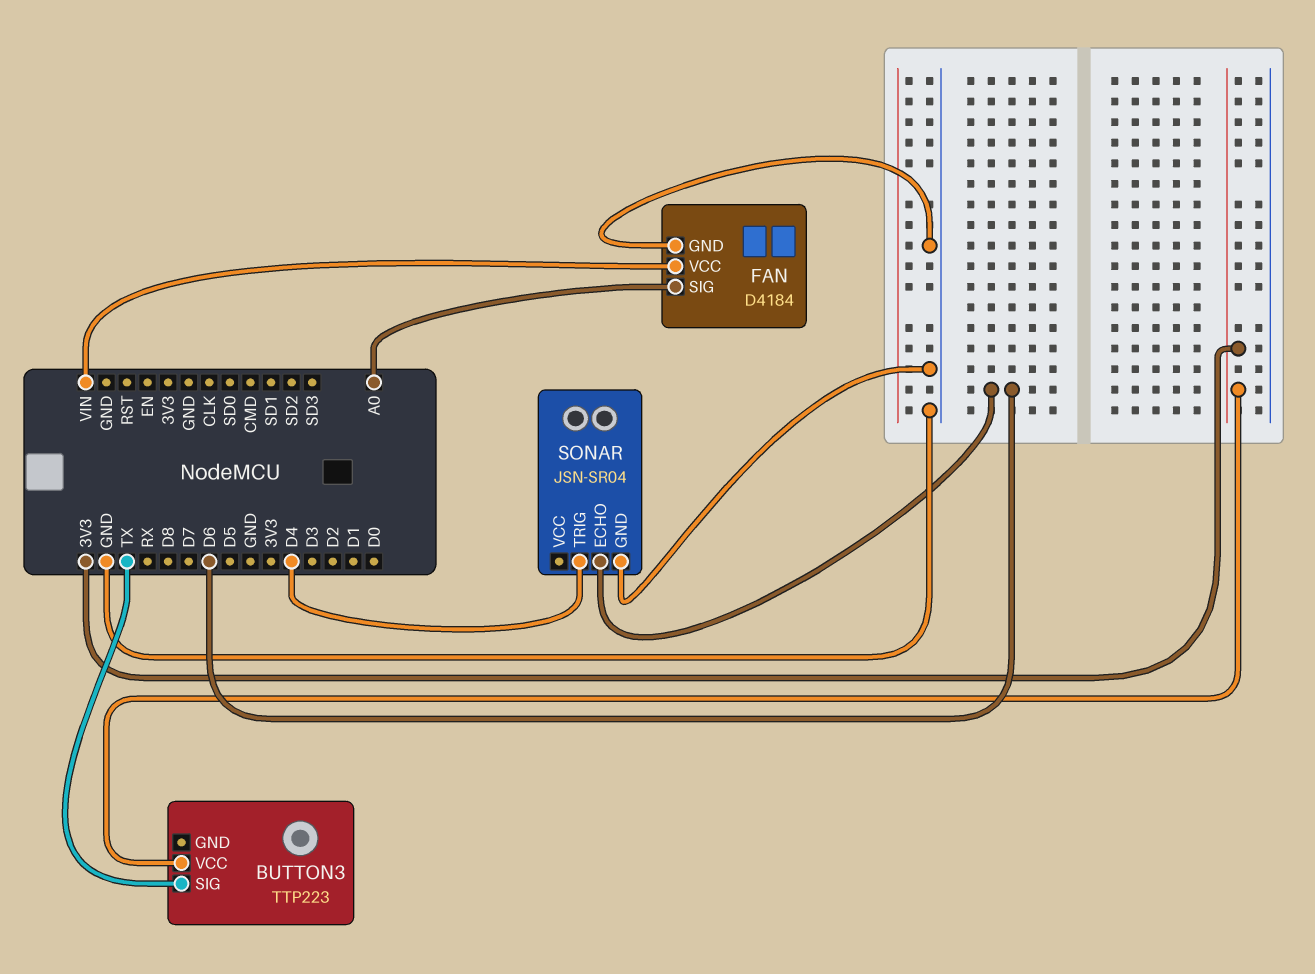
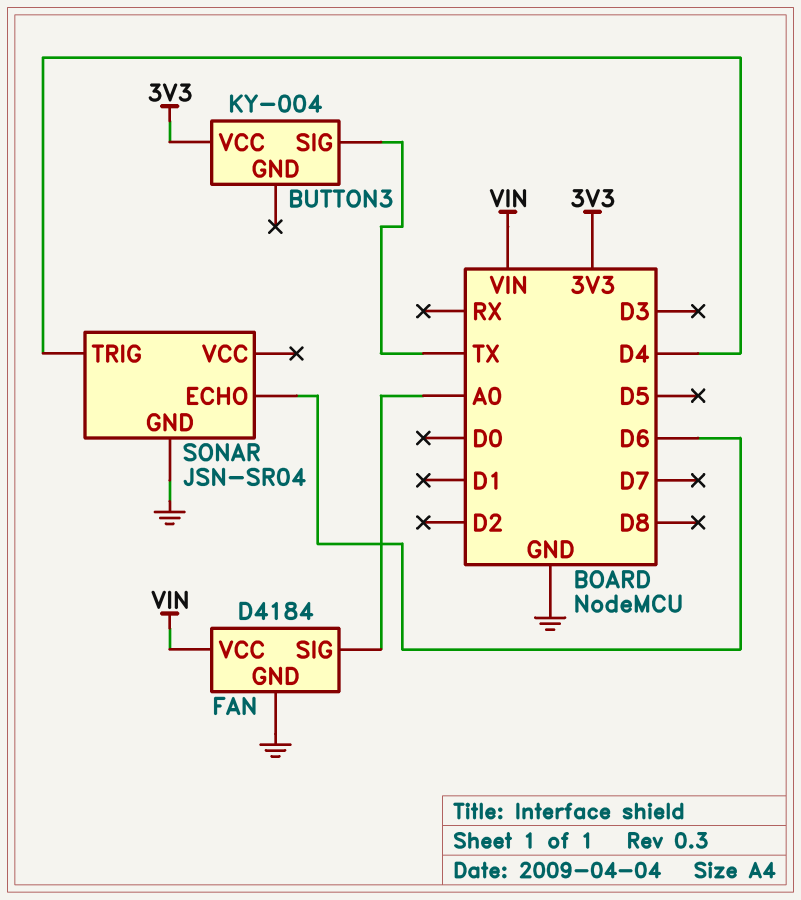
BUTTON3: TTP223 -> KY-004

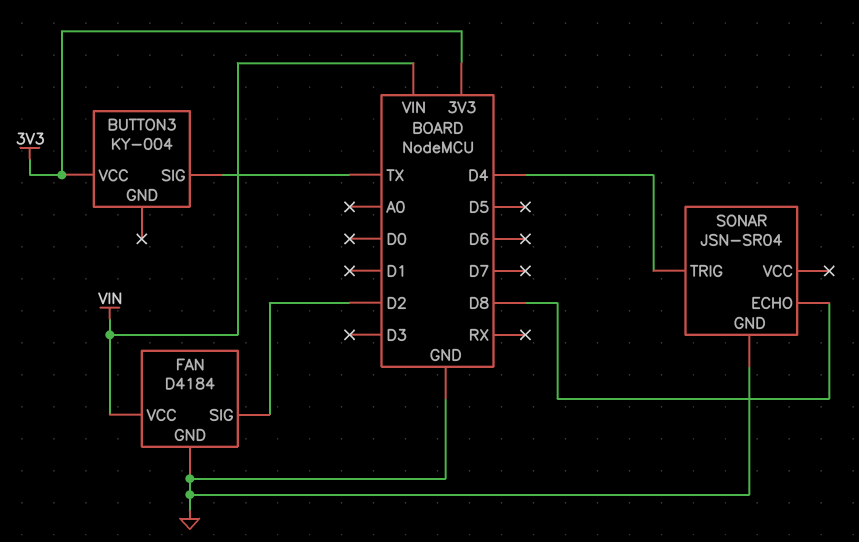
FAN pin SIG: A0 -> D2
SONAR pin ECHO: D6 -> D8

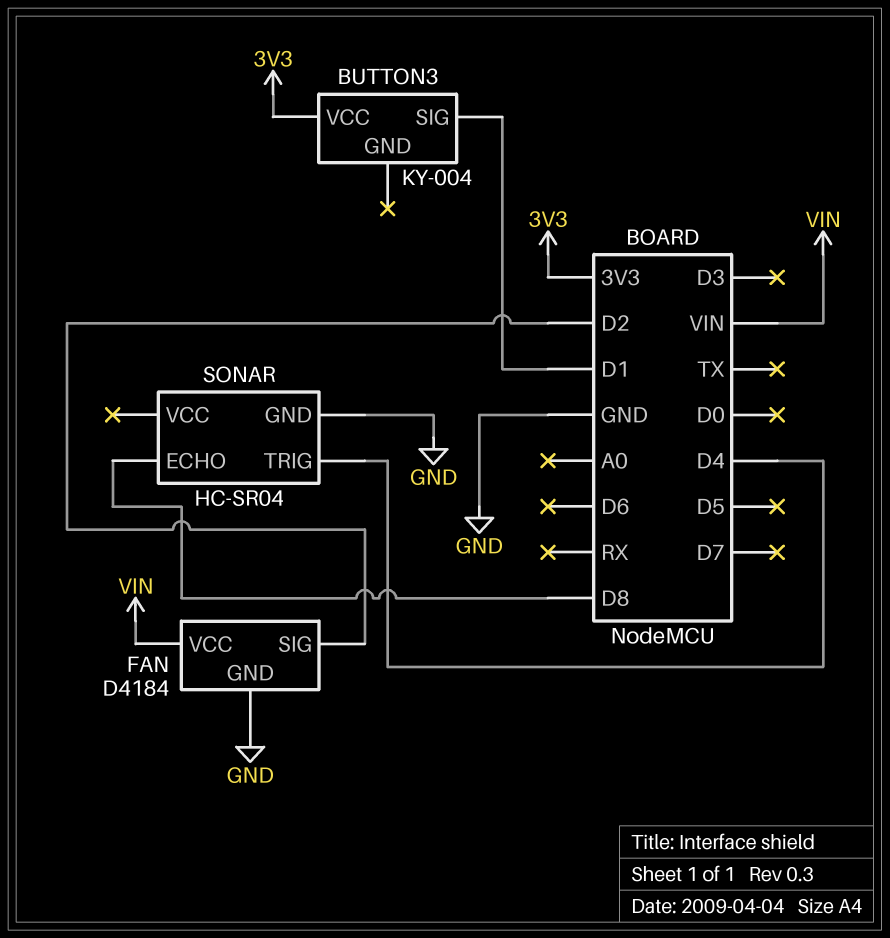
BUTTON3 pin SIG: TX -> D1
SONAR: JSN-SR04 -> HC-SR04

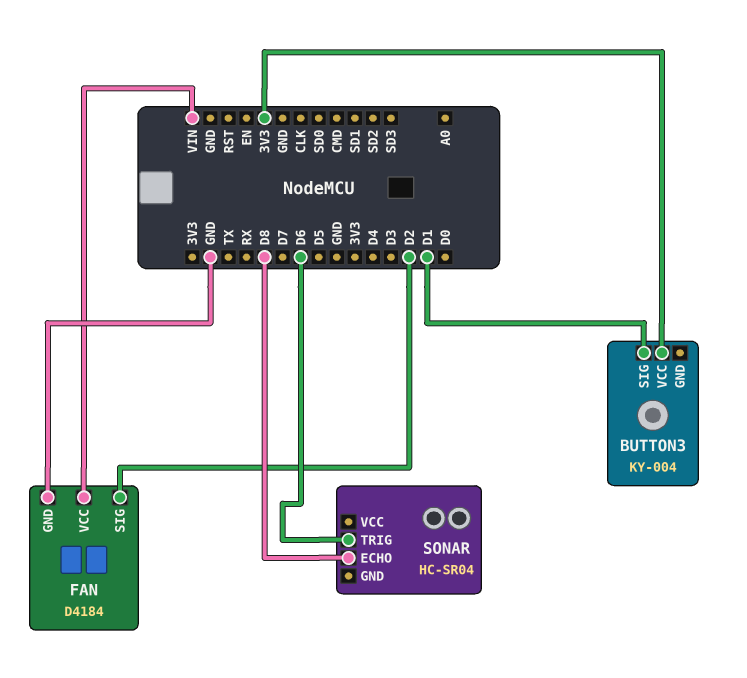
SONAR pin GND: GND -> none
SONAR pin TRIG: D4 -> D6

